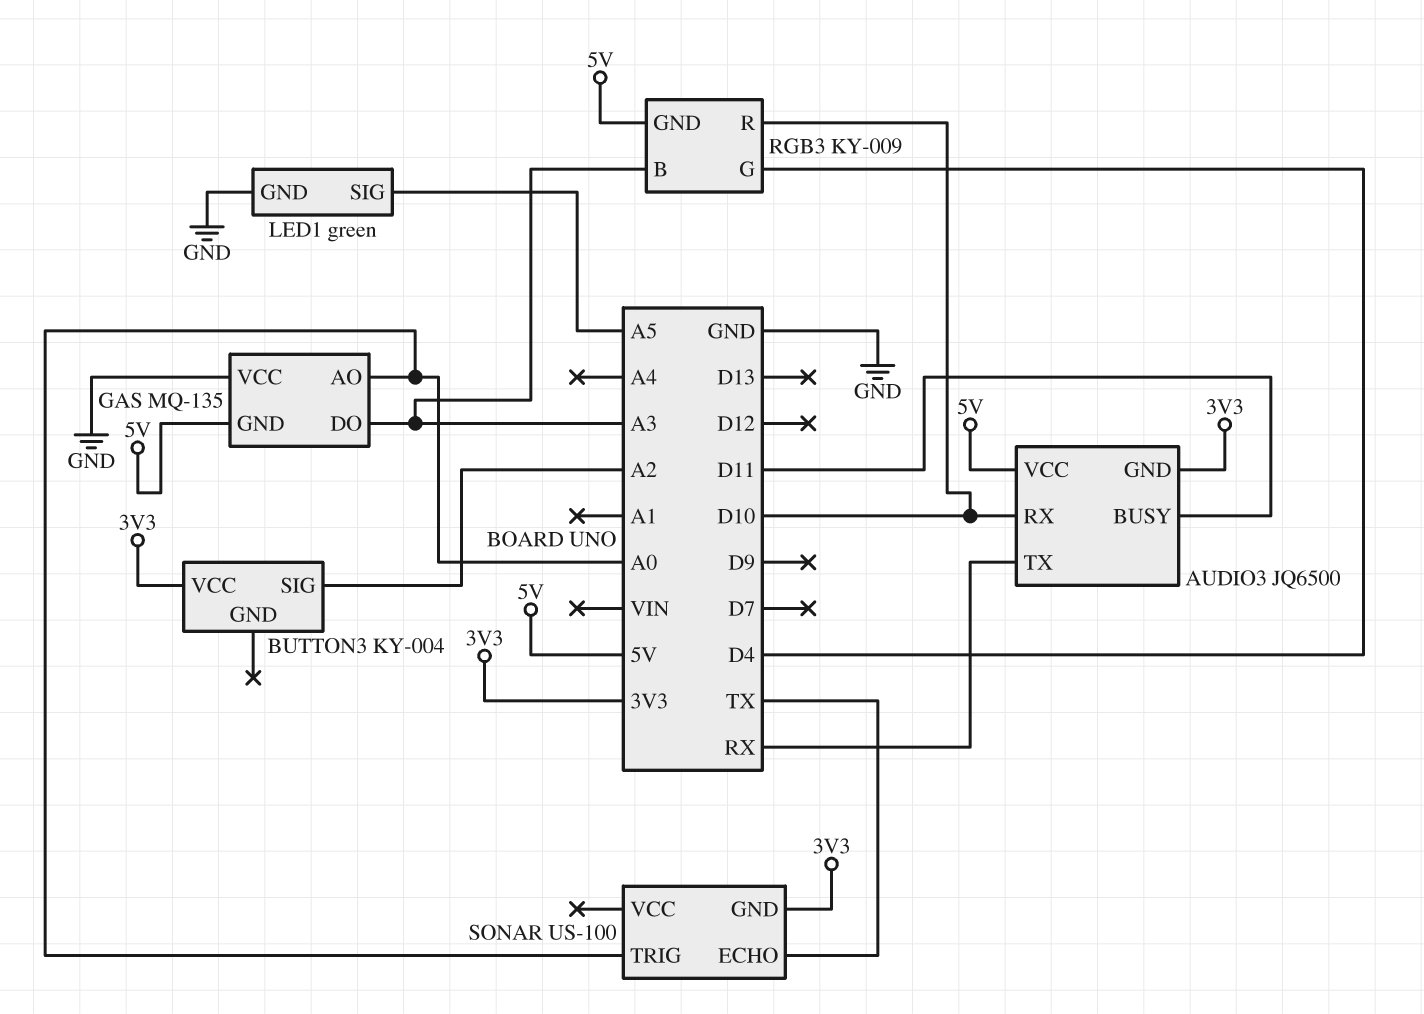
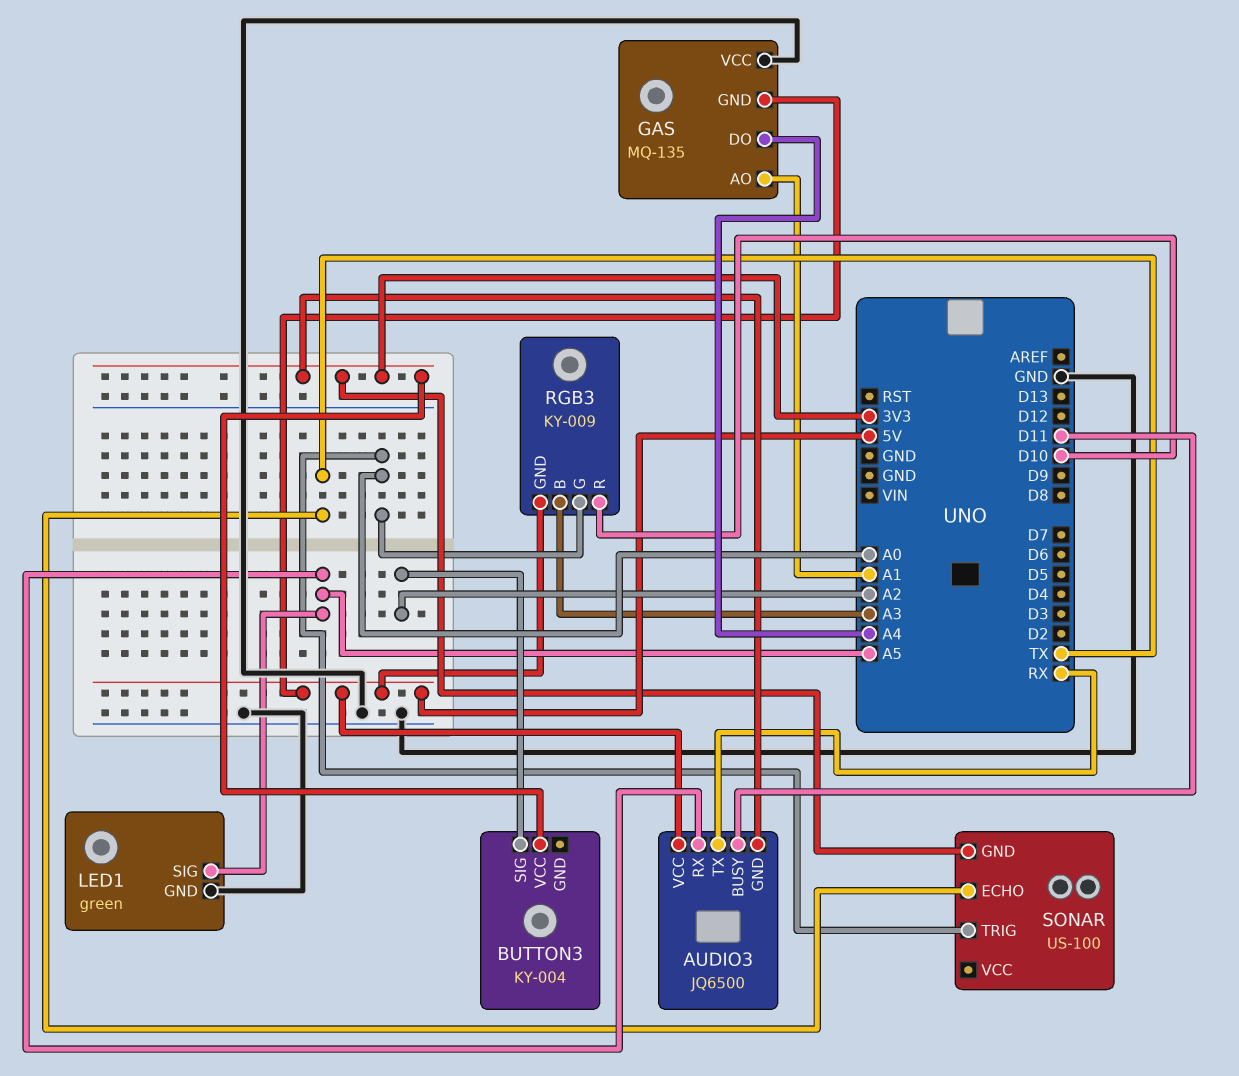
AUDIO3 pin RX: D10 -> A5
GAS pin AO: A0 -> A1
GAS pin DO: A3 -> A4
RGB3 pin G: D4 -> A0

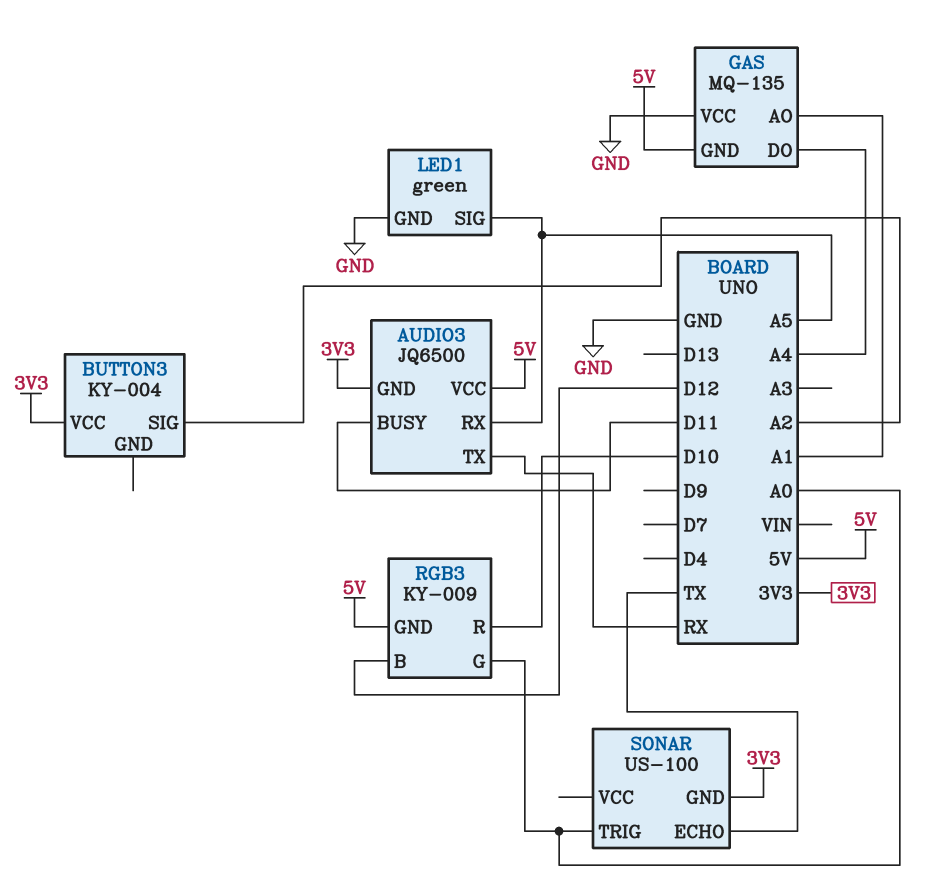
RGB3 pin B: A3 -> D12

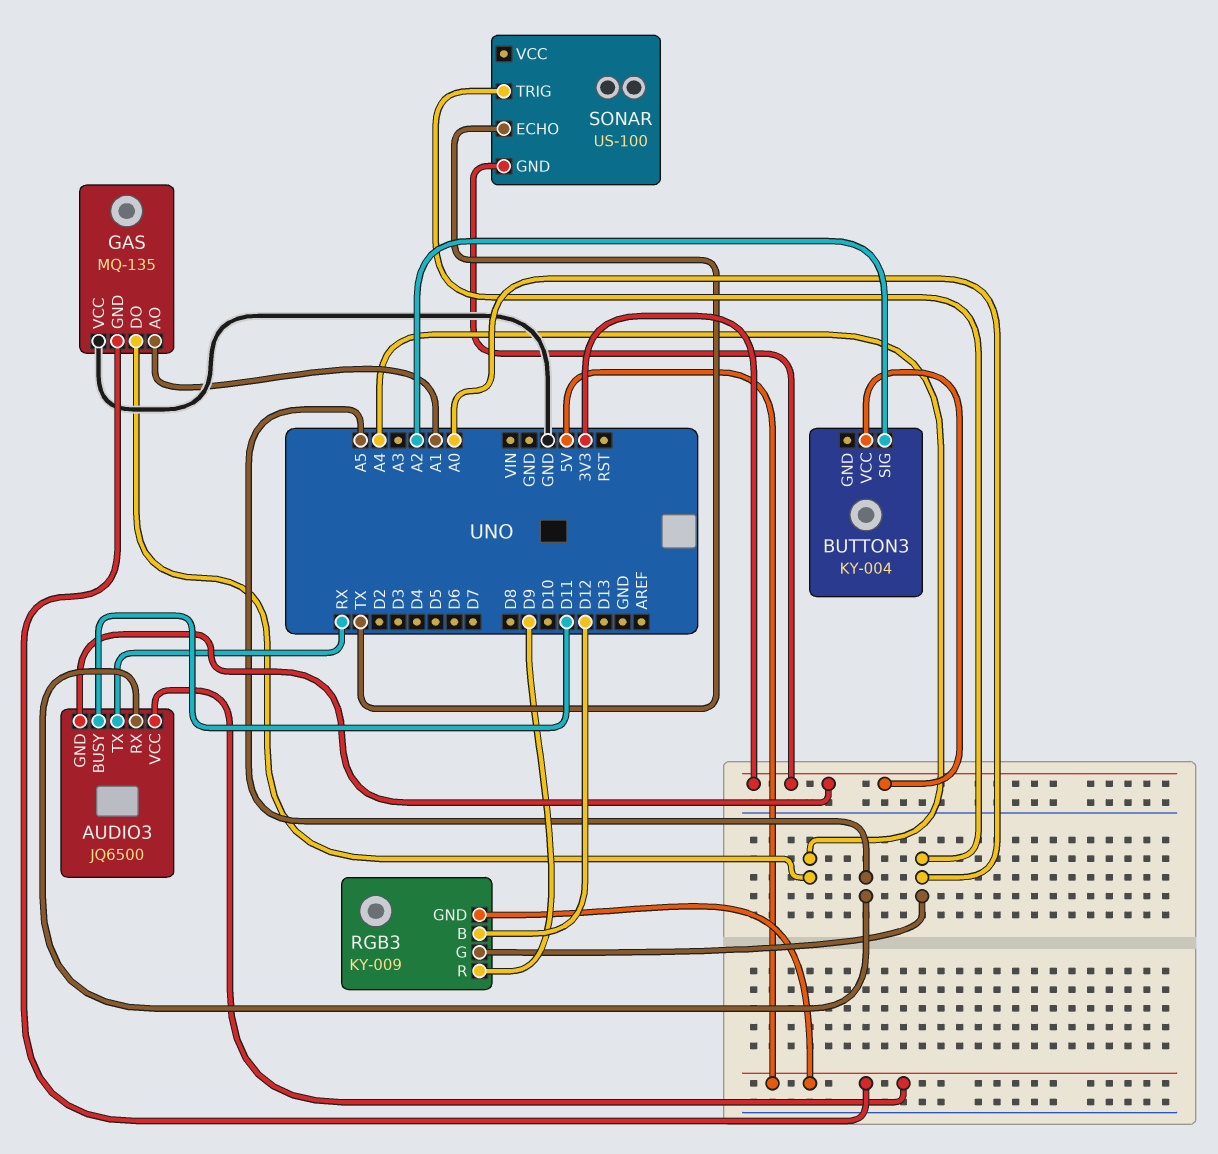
LED1: green -> none
LED1 pin GND: GND -> none
LED1 pin SIG: A5 -> none
RGB3 pin R: D10 -> D9

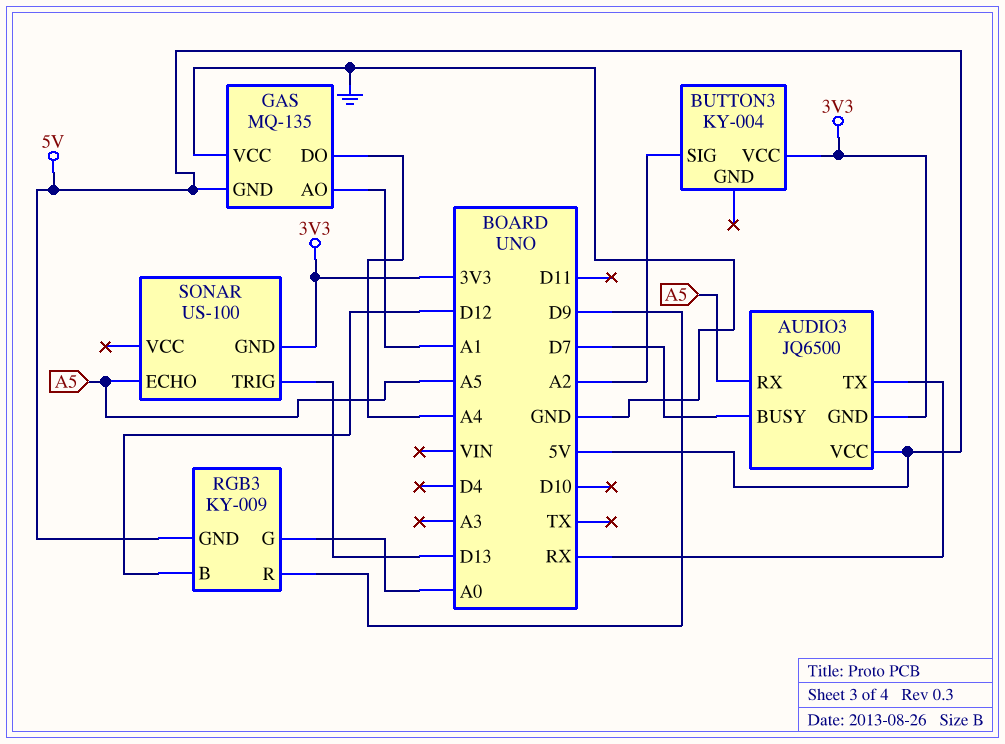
AUDIO3 pin BUSY: D11 -> D7
SONAR pin ECHO: TX -> A5
SONAR pin TRIG: A0 -> D13

